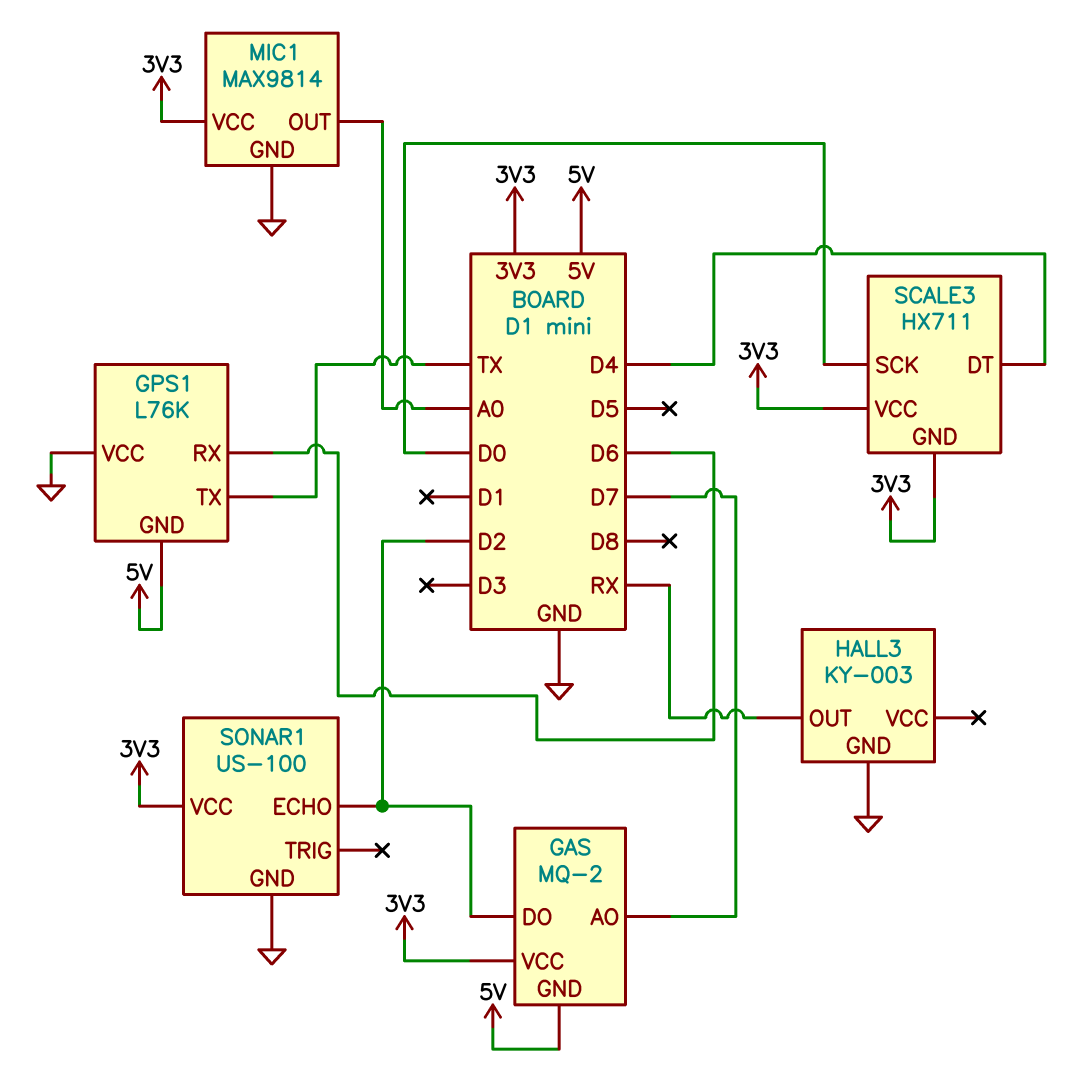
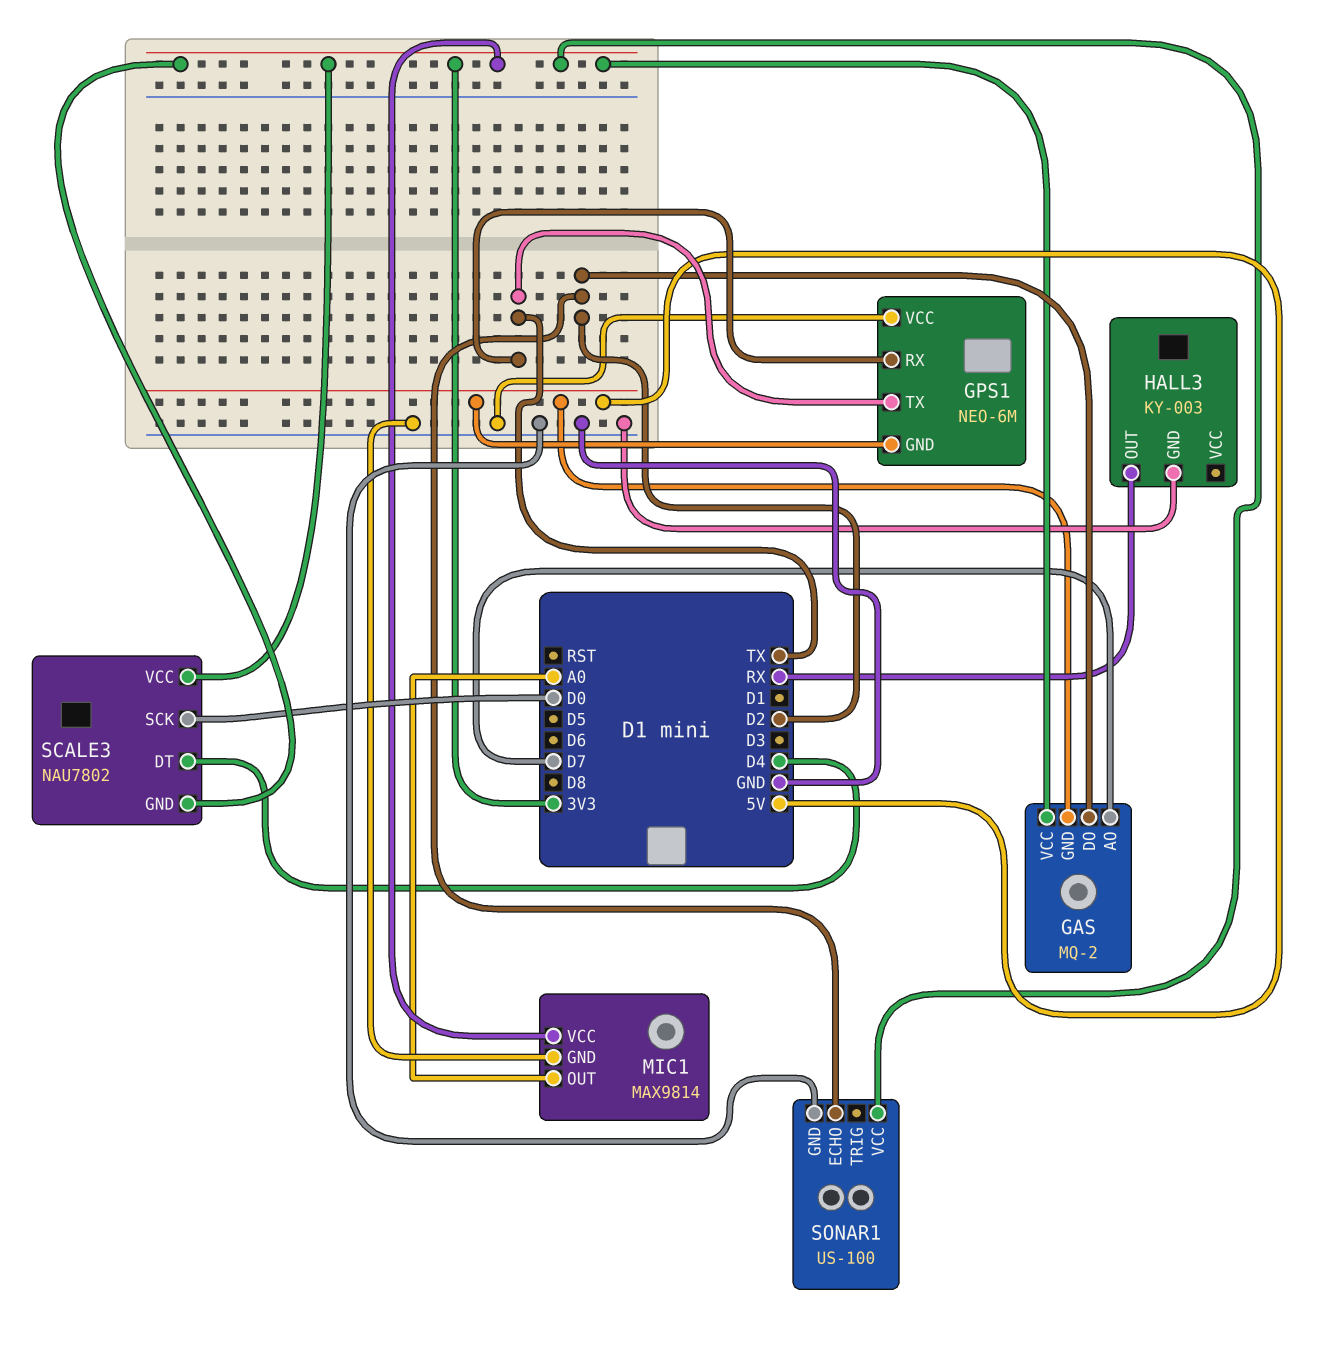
GPS1: L76K -> NEO-6M
GPS1 pin RX: D6 -> TX
SCALE3: HX711 -> NAU7802

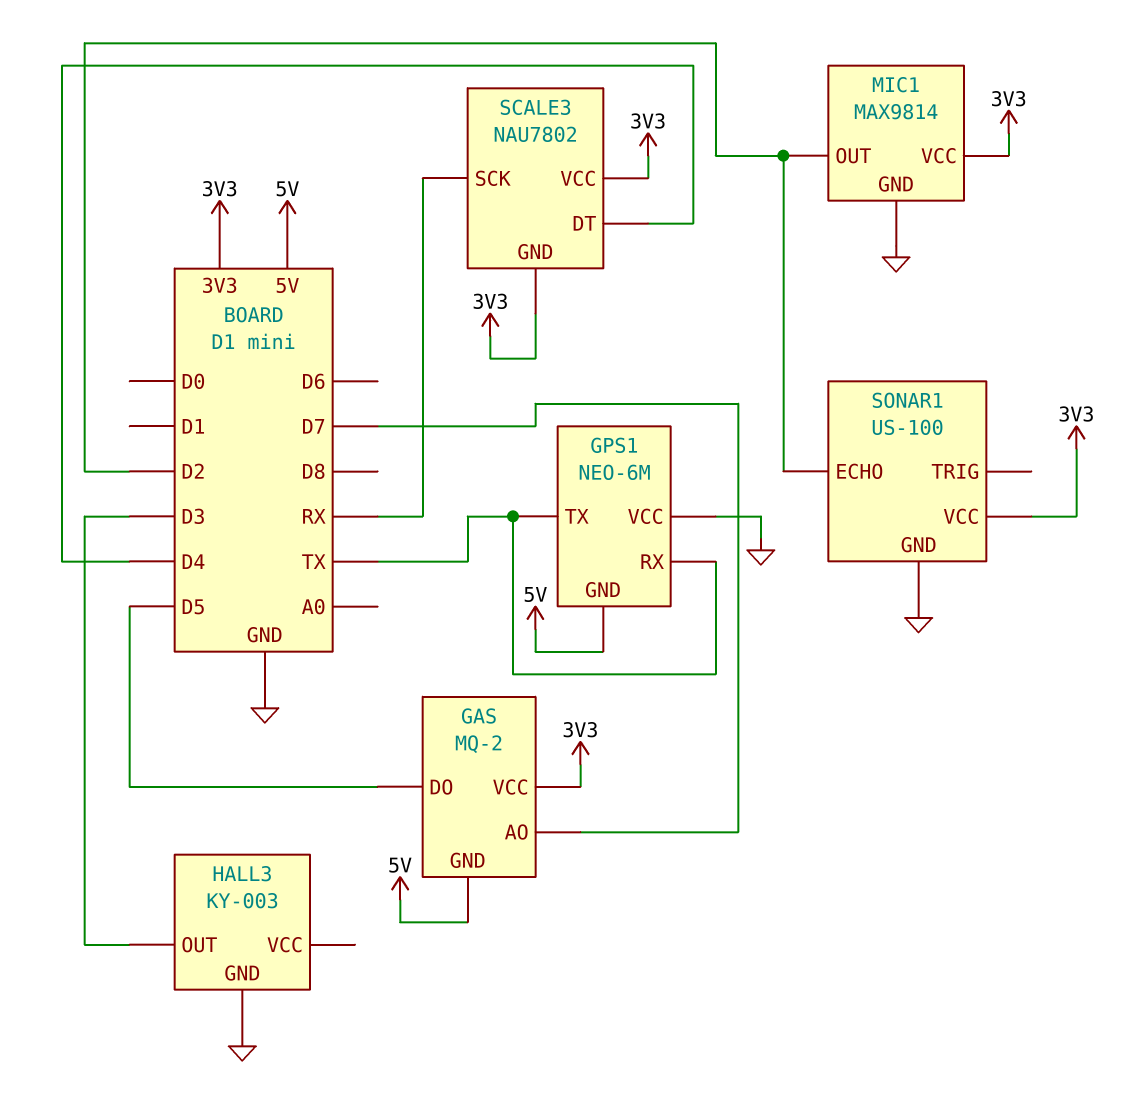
GAS pin DO: D2 -> D5
HALL3 pin OUT: RX -> D3
MIC1 pin OUT: A0 -> D2
SCALE3 pin SCK: D0 -> RX

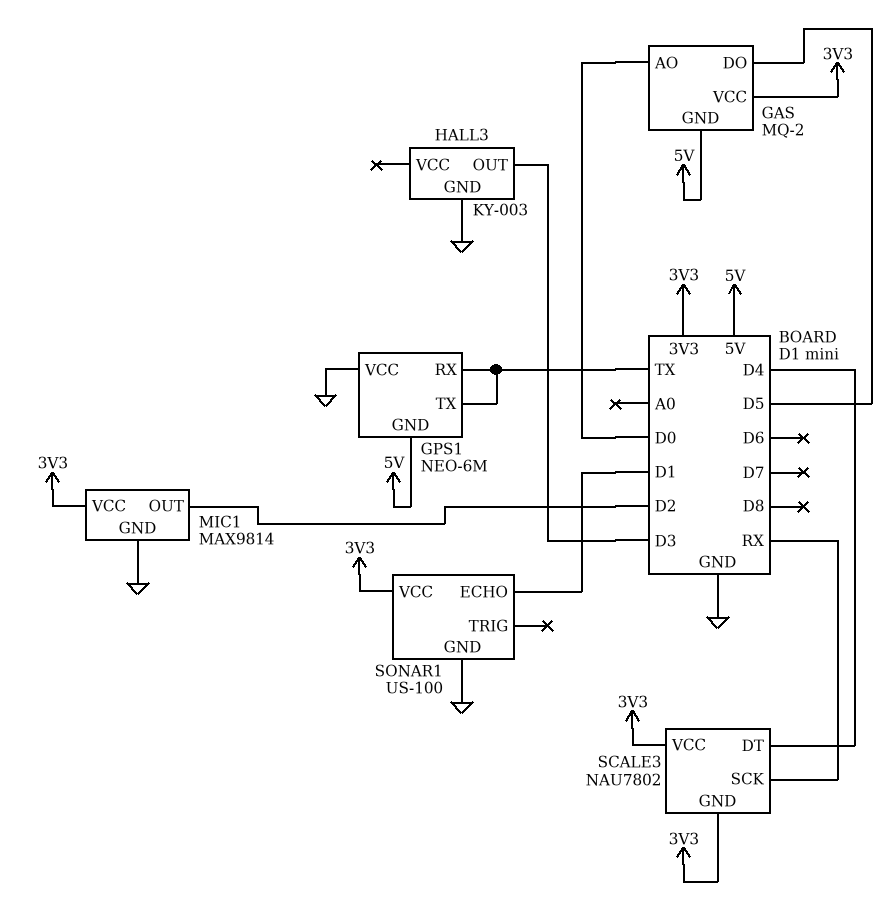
GAS pin AO: D7 -> D0
SONAR1 pin ECHO: D2 -> D1

